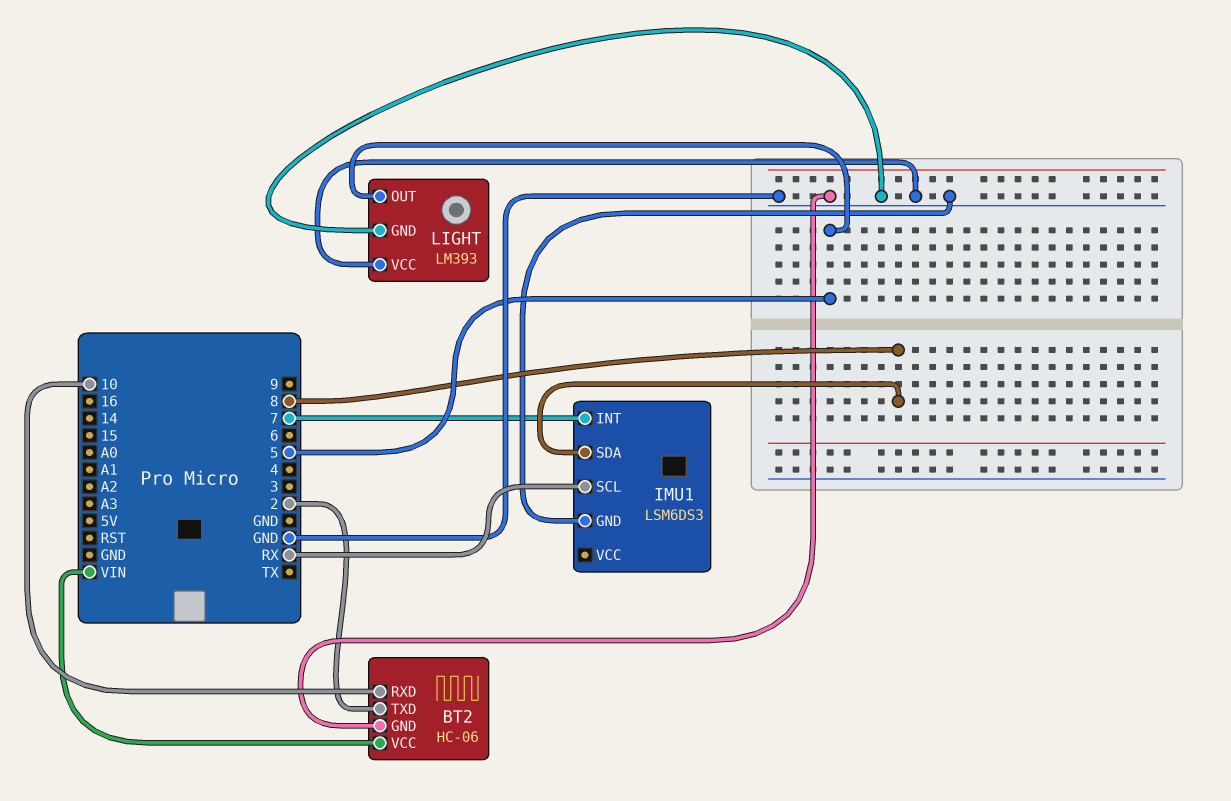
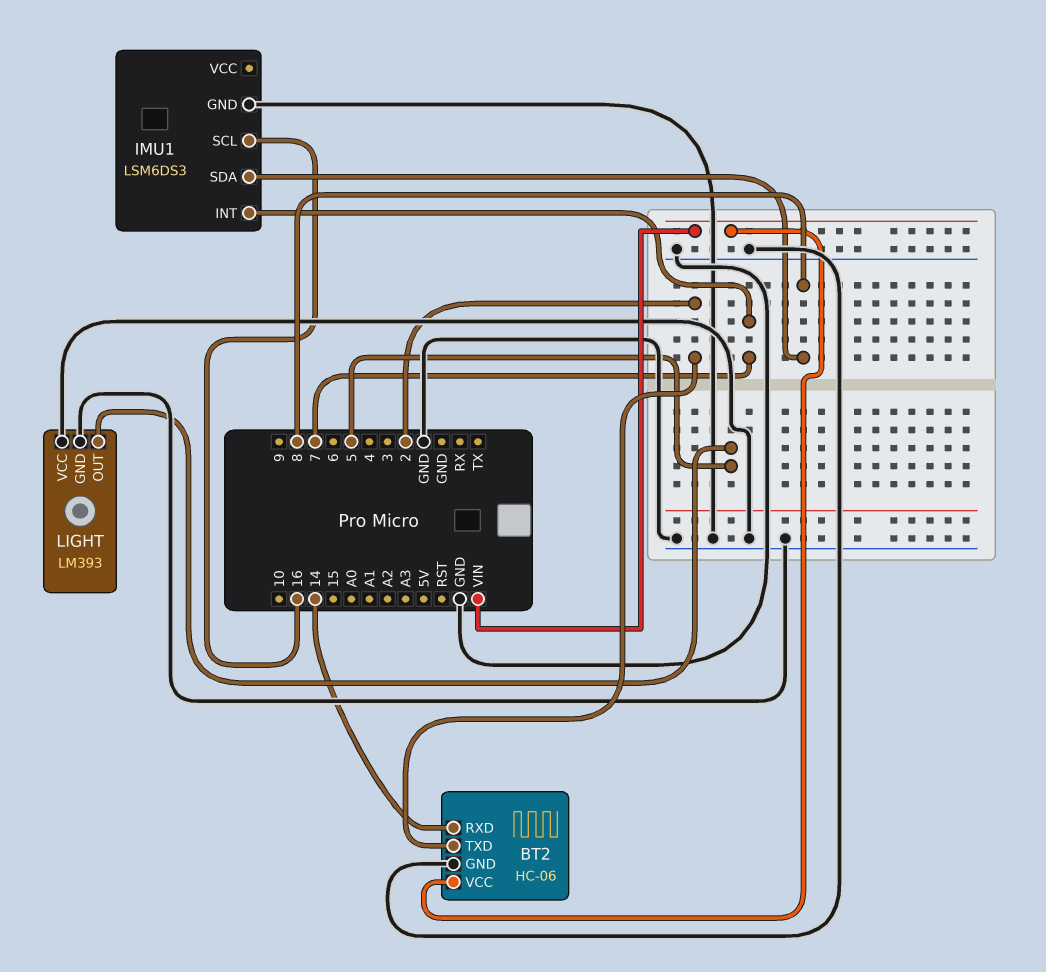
BT2 pin RXD: 10 -> 14
IMU1 pin SCL: RX -> 16

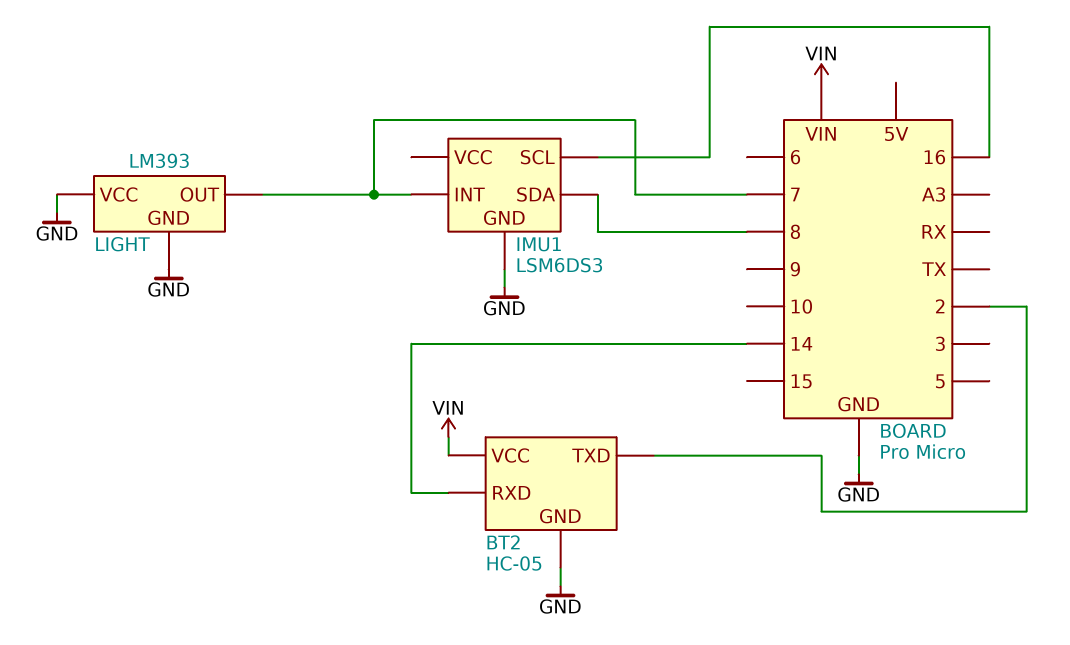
BT2: HC-06 -> HC-05
LIGHT pin OUT: 5 -> 7

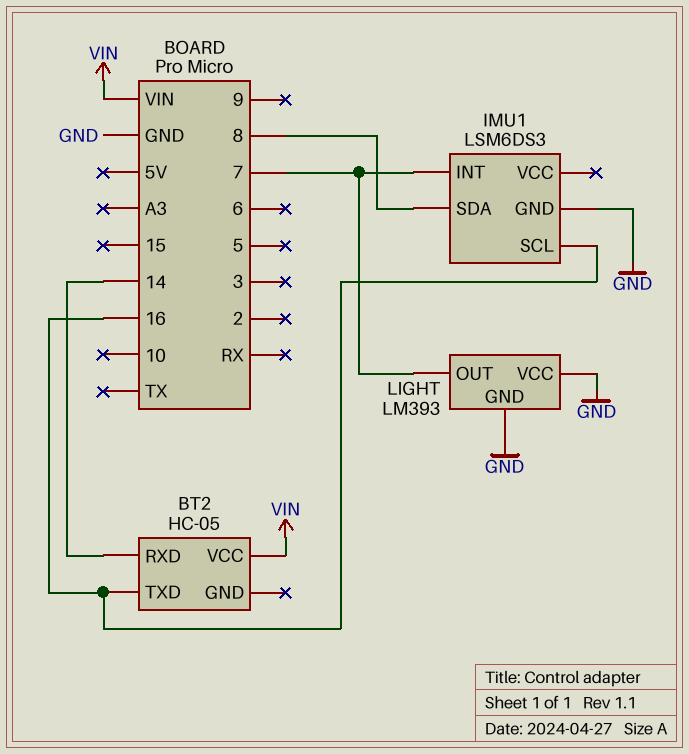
BT2 pin GND: GND -> none
BT2 pin TXD: 2 -> 16

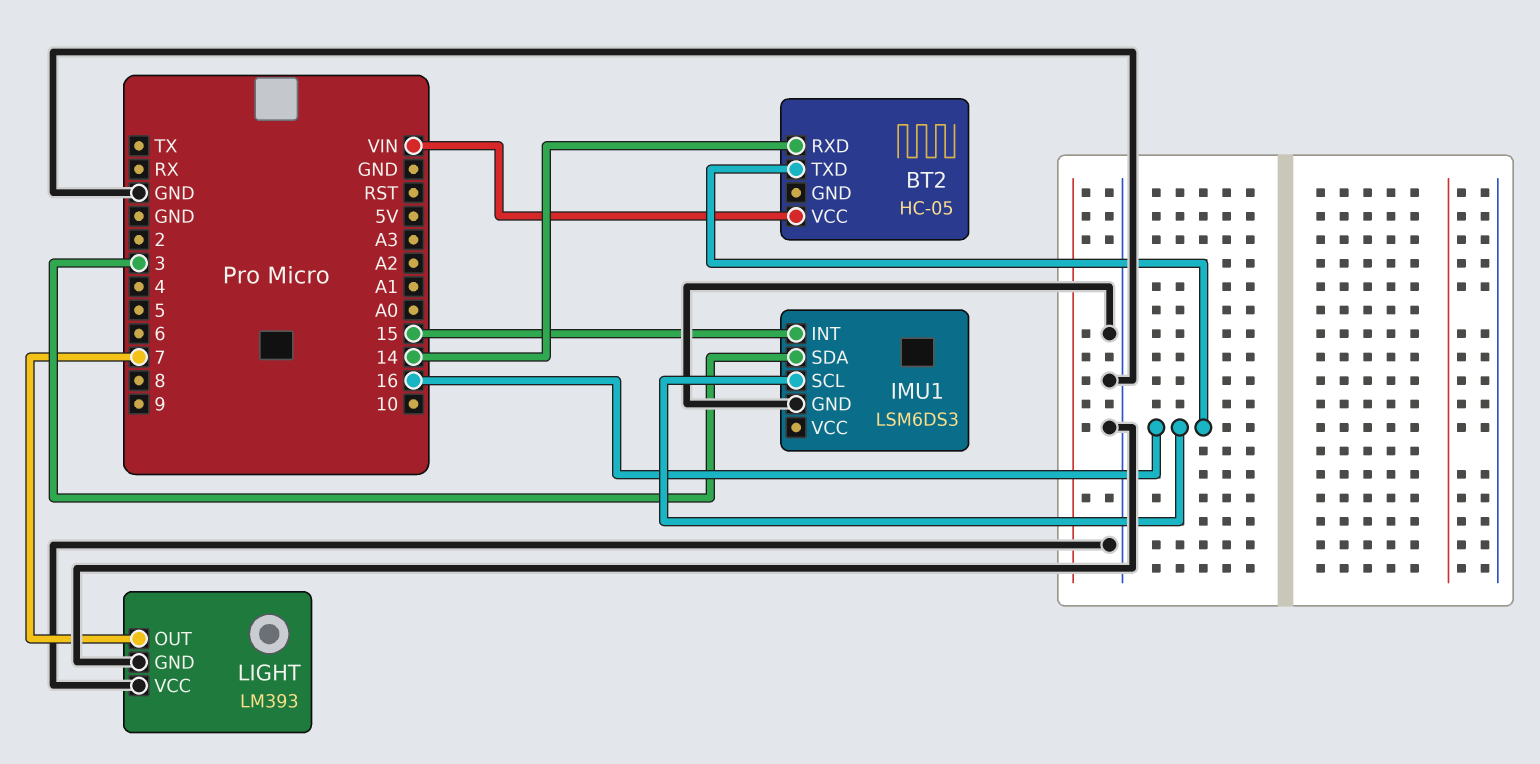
IMU1 pin INT: 7 -> 15
IMU1 pin SDA: 8 -> 3

